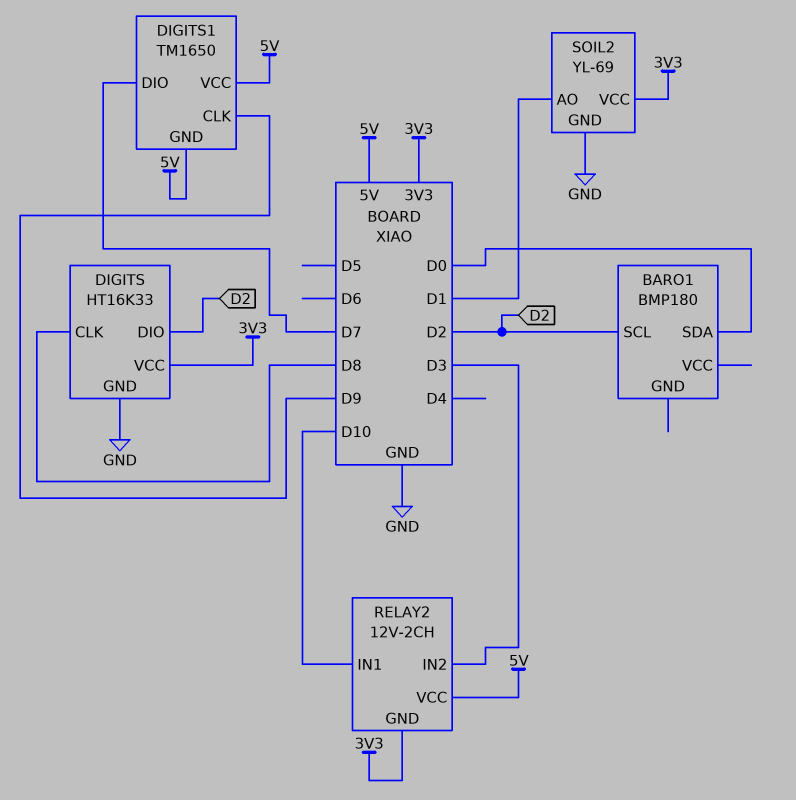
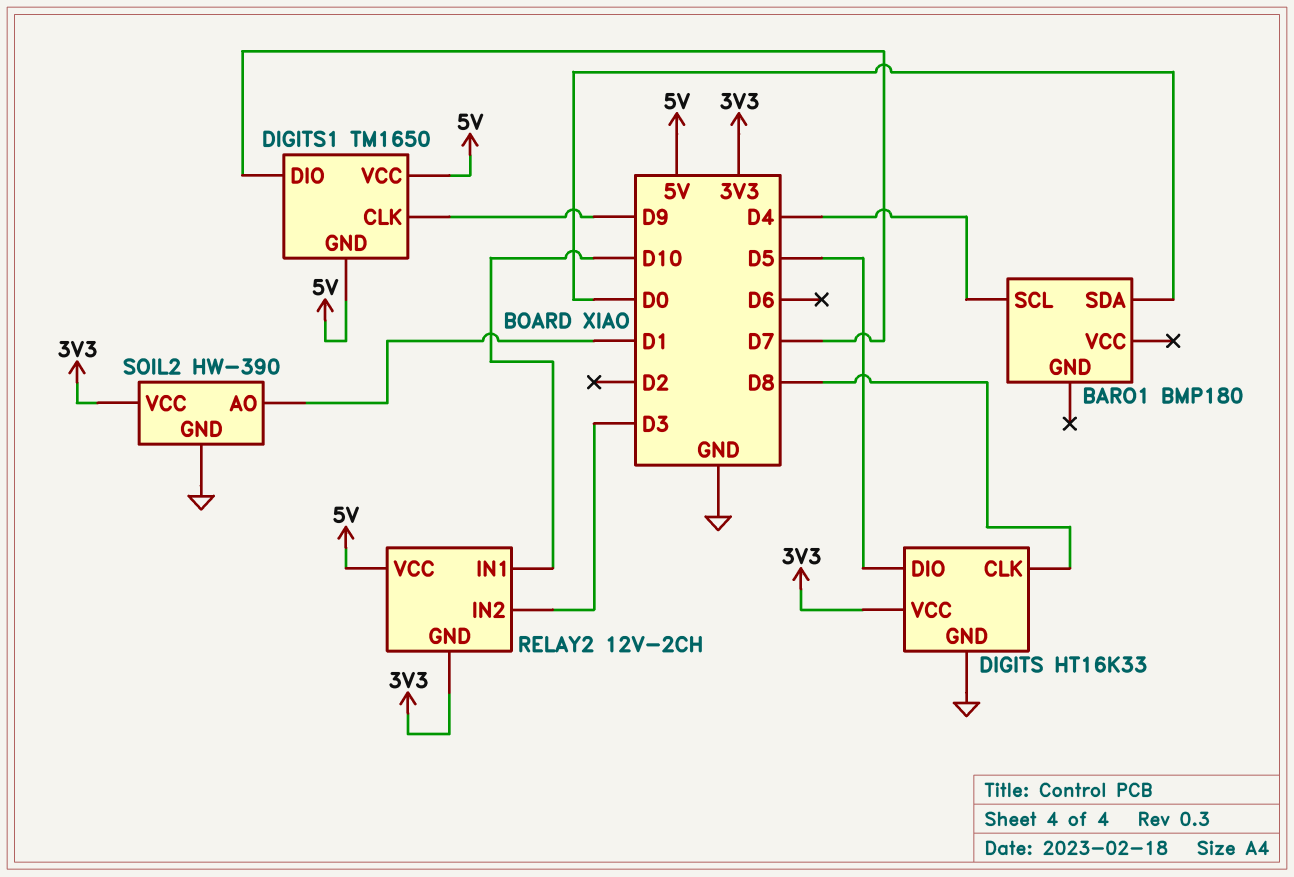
BARO1 pin SCL: D2 -> D4
DIGITS pin DIO: D2 -> D5
SOIL2: YL-69 -> HW-390

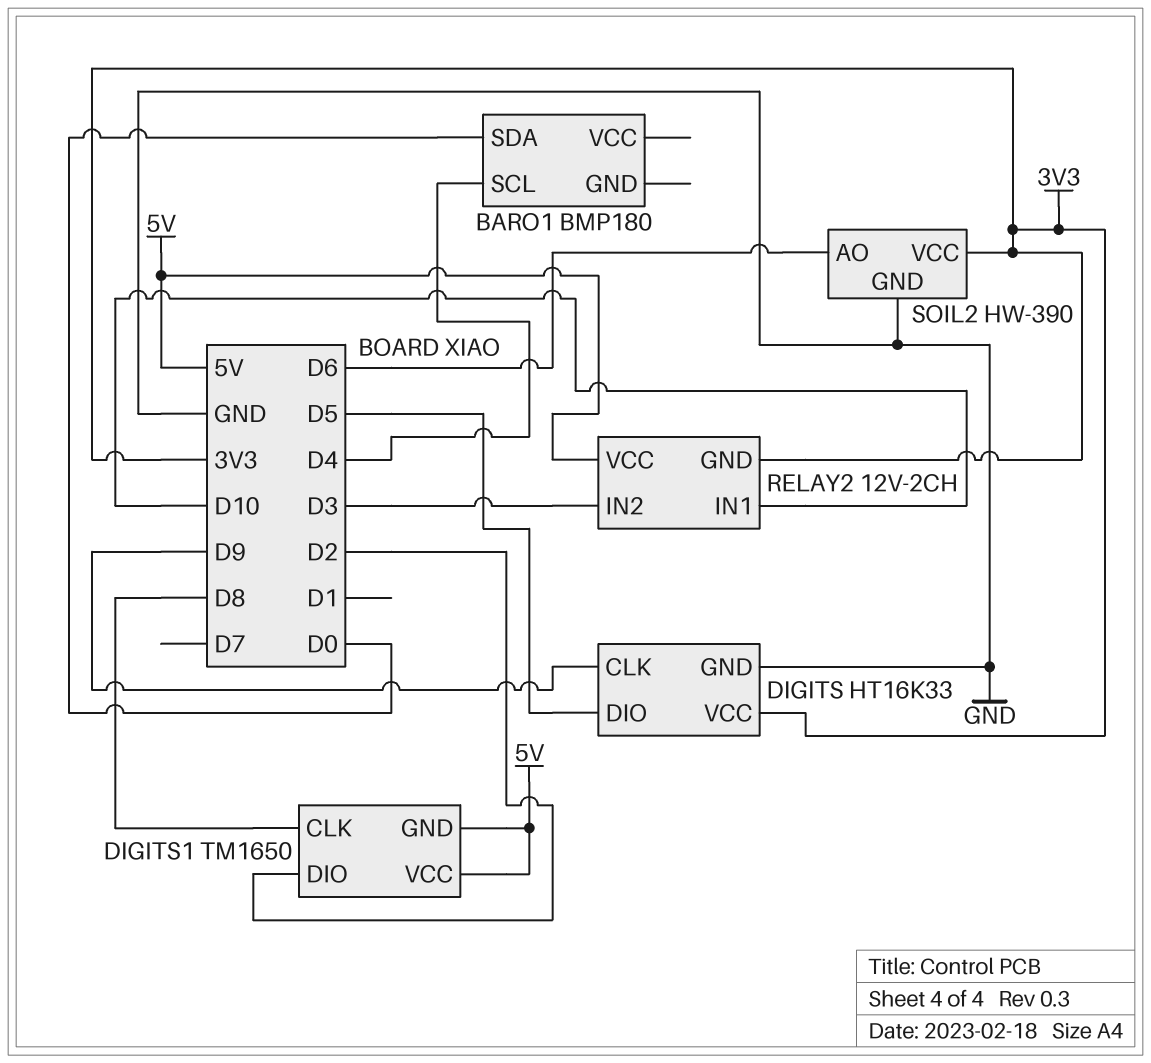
DIGITS pin CLK: D8 -> D9
DIGITS1 pin CLK: D9 -> D8
DIGITS1 pin DIO: D7 -> D2
SOIL2 pin AO: D1 -> D6

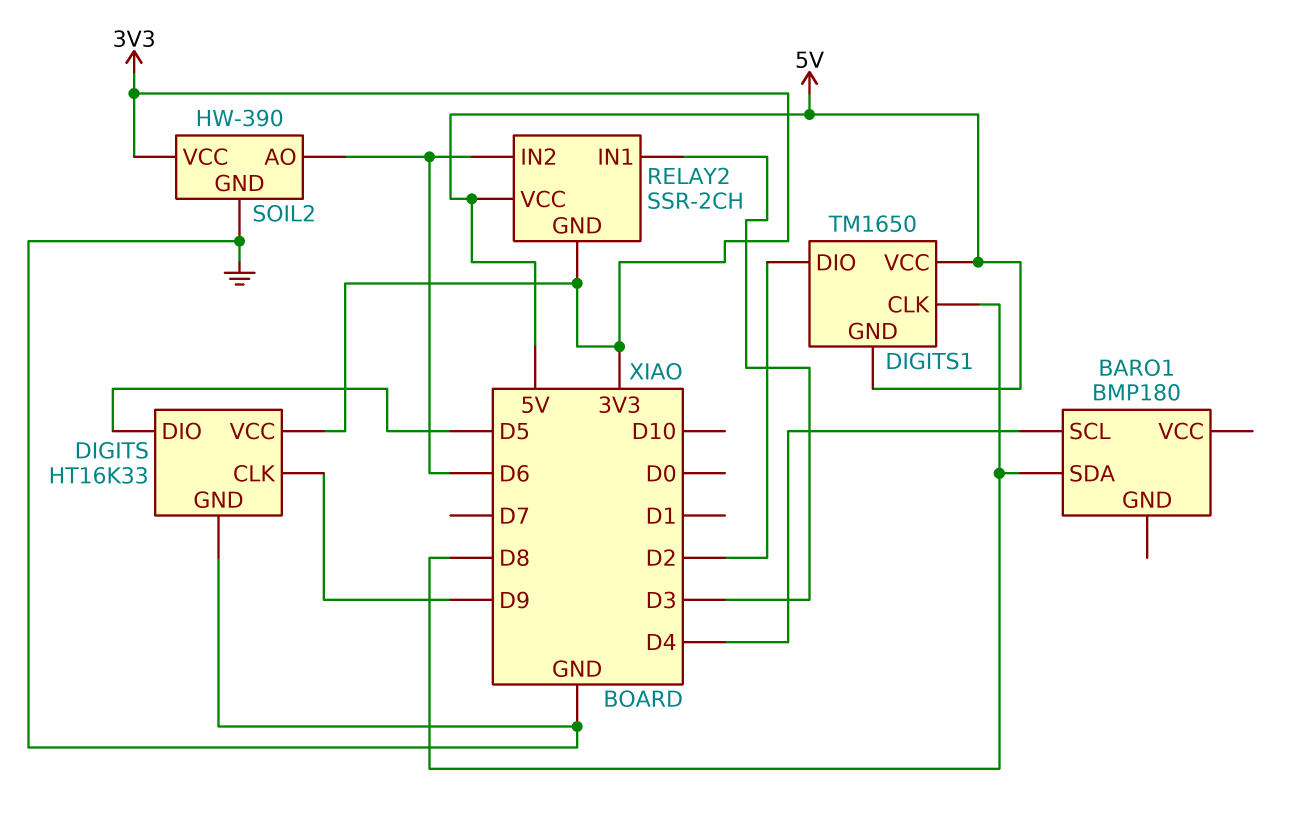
BARO1 pin SDA: D0 -> D8
RELAY2: 12V-2CH -> SSR-2CH
RELAY2 pin IN1: D10 -> D3
RELAY2 pin IN2: D3 -> D6

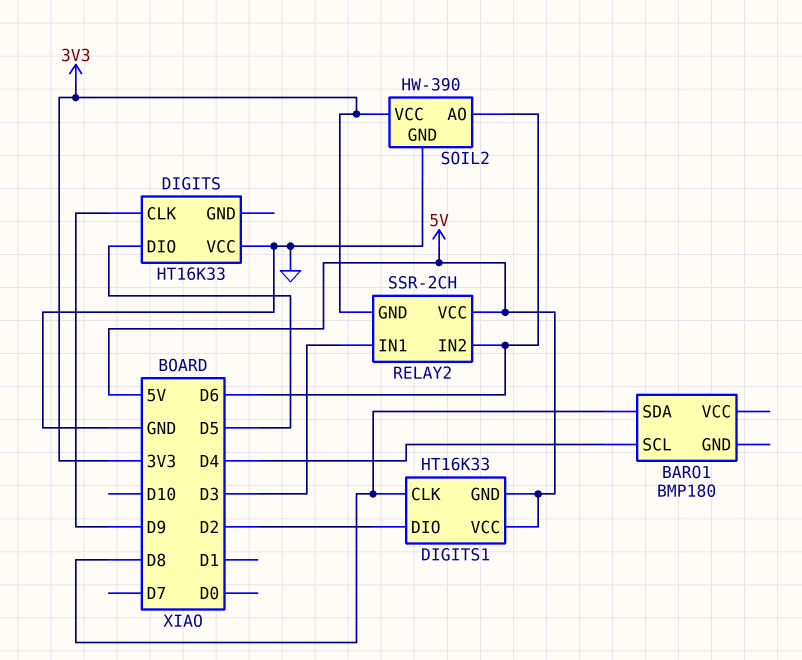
DIGITS pin GND: GND -> none
DIGITS pin VCC: 3V3 -> GND
DIGITS1: TM1650 -> HT16K33

